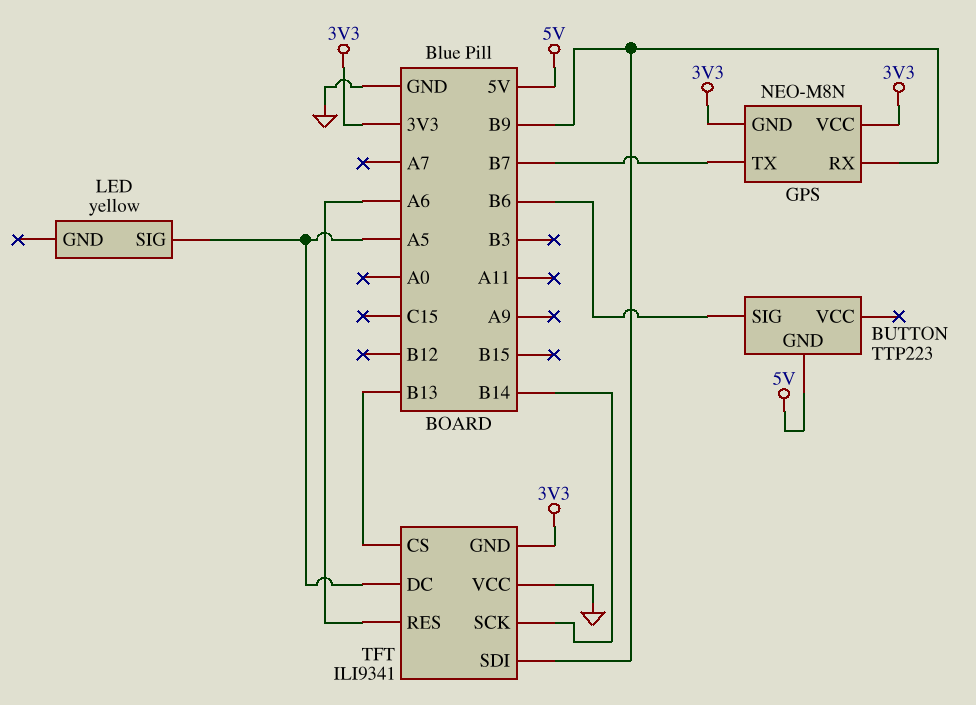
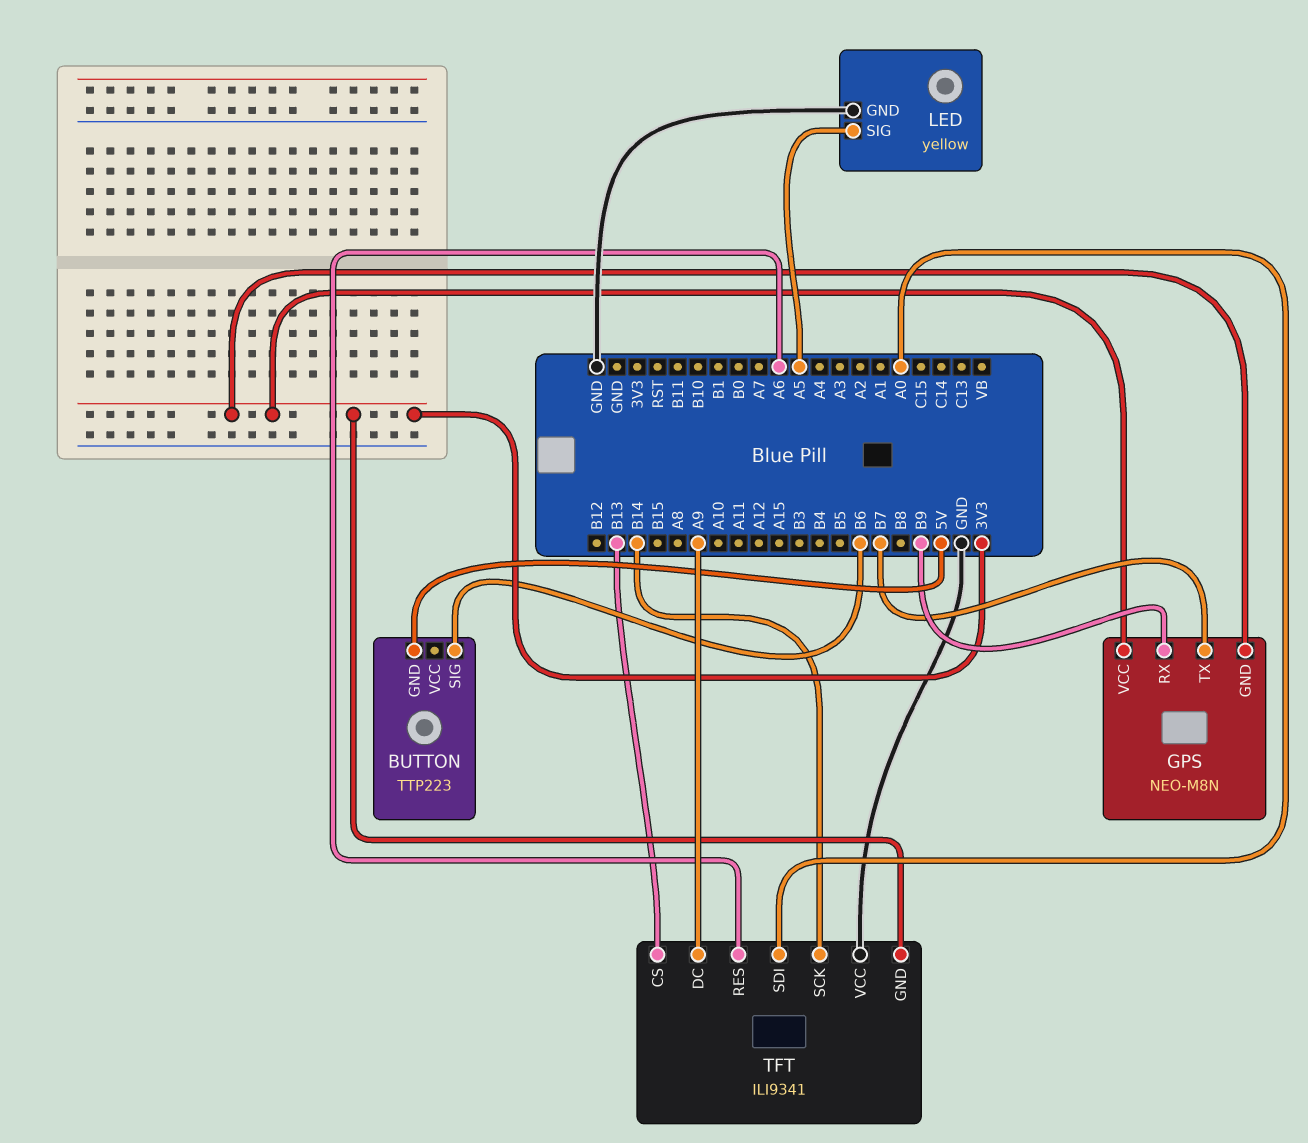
LED pin GND: none -> GND
TFT pin DC: A5 -> A9
TFT pin SDI: B9 -> A0

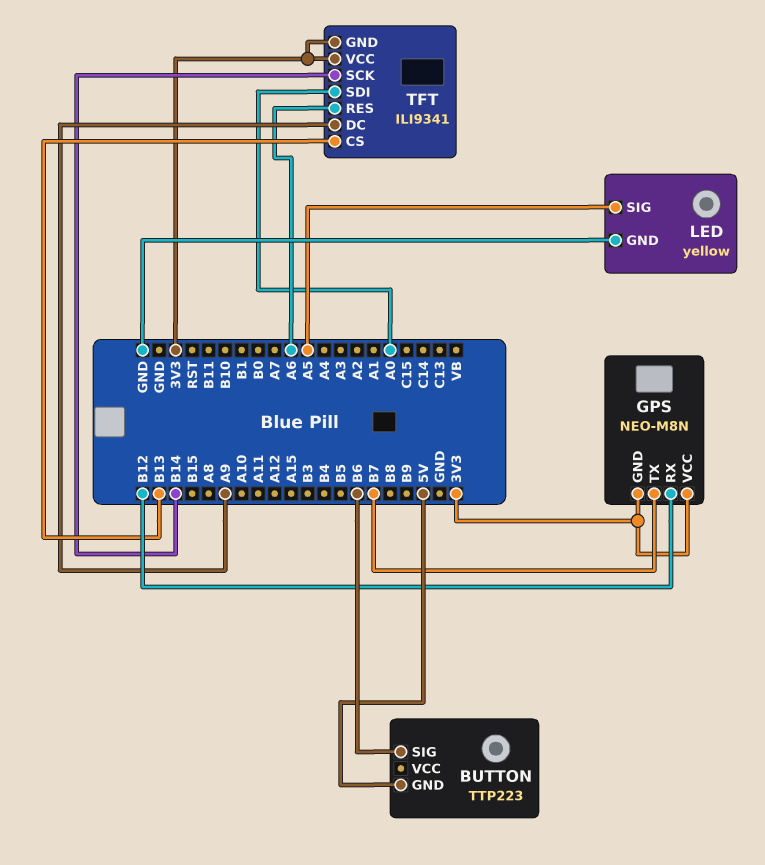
GPS pin RX: B9 -> B12
TFT pin VCC: GND -> 3V3

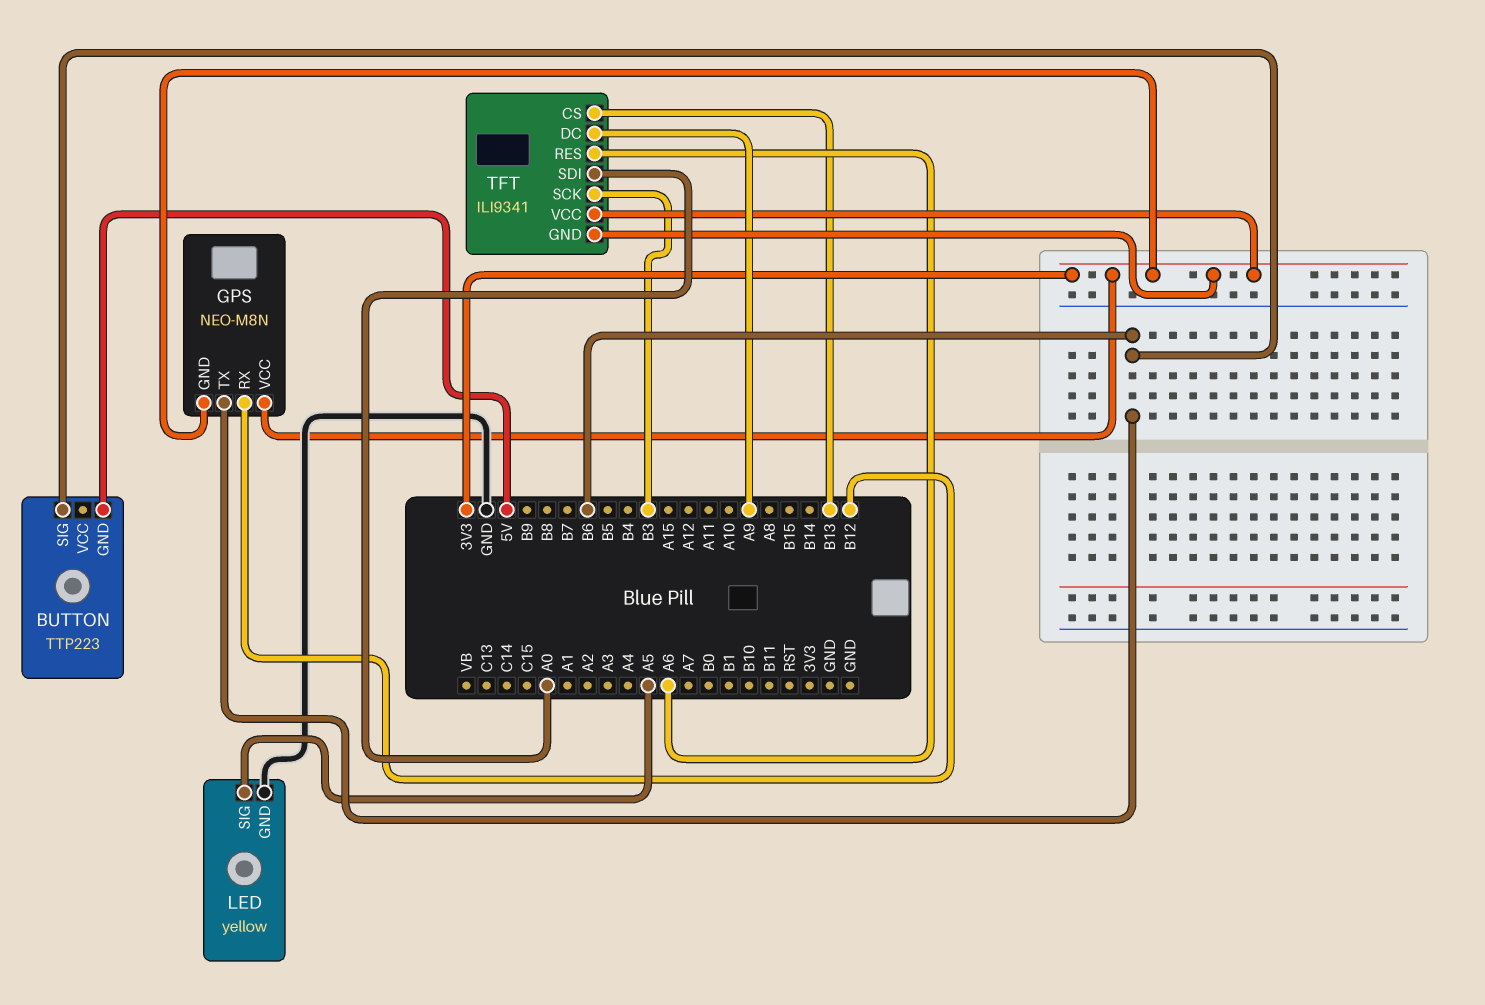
GPS pin TX: B7 -> B6
TFT pin SCK: B14 -> B3

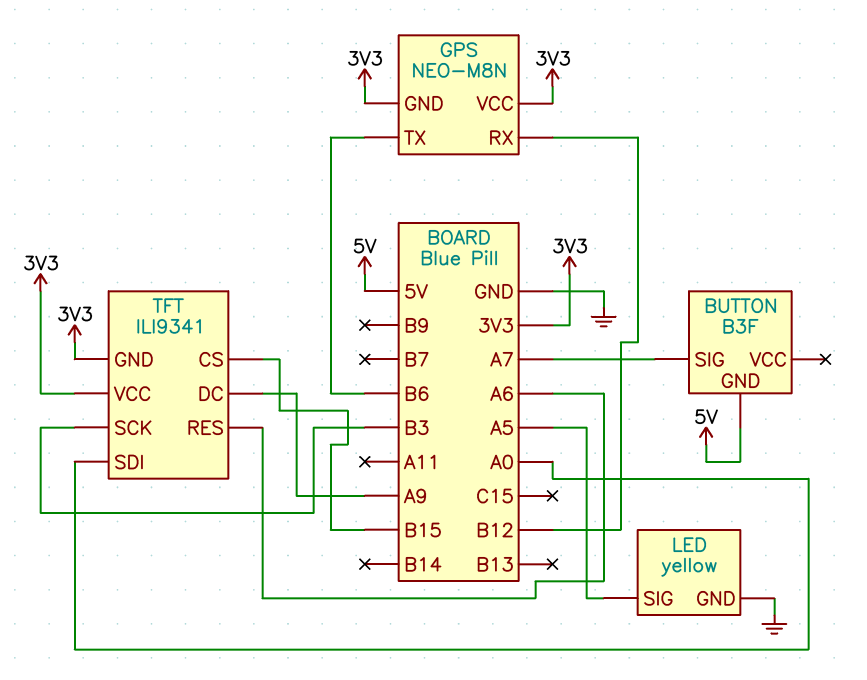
BUTTON: TTP223 -> B3F
BUTTON pin SIG: B6 -> A7
TFT pin CS: B13 -> B15

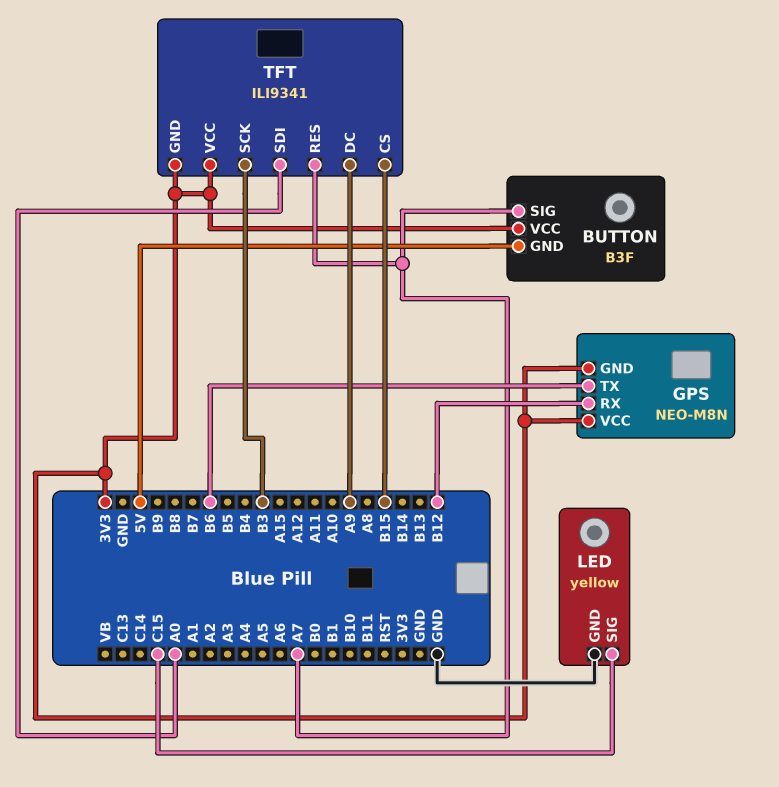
BUTTON pin VCC: none -> 3V3
LED pin SIG: A5 -> C15
TFT pin RES: A6 -> A7

